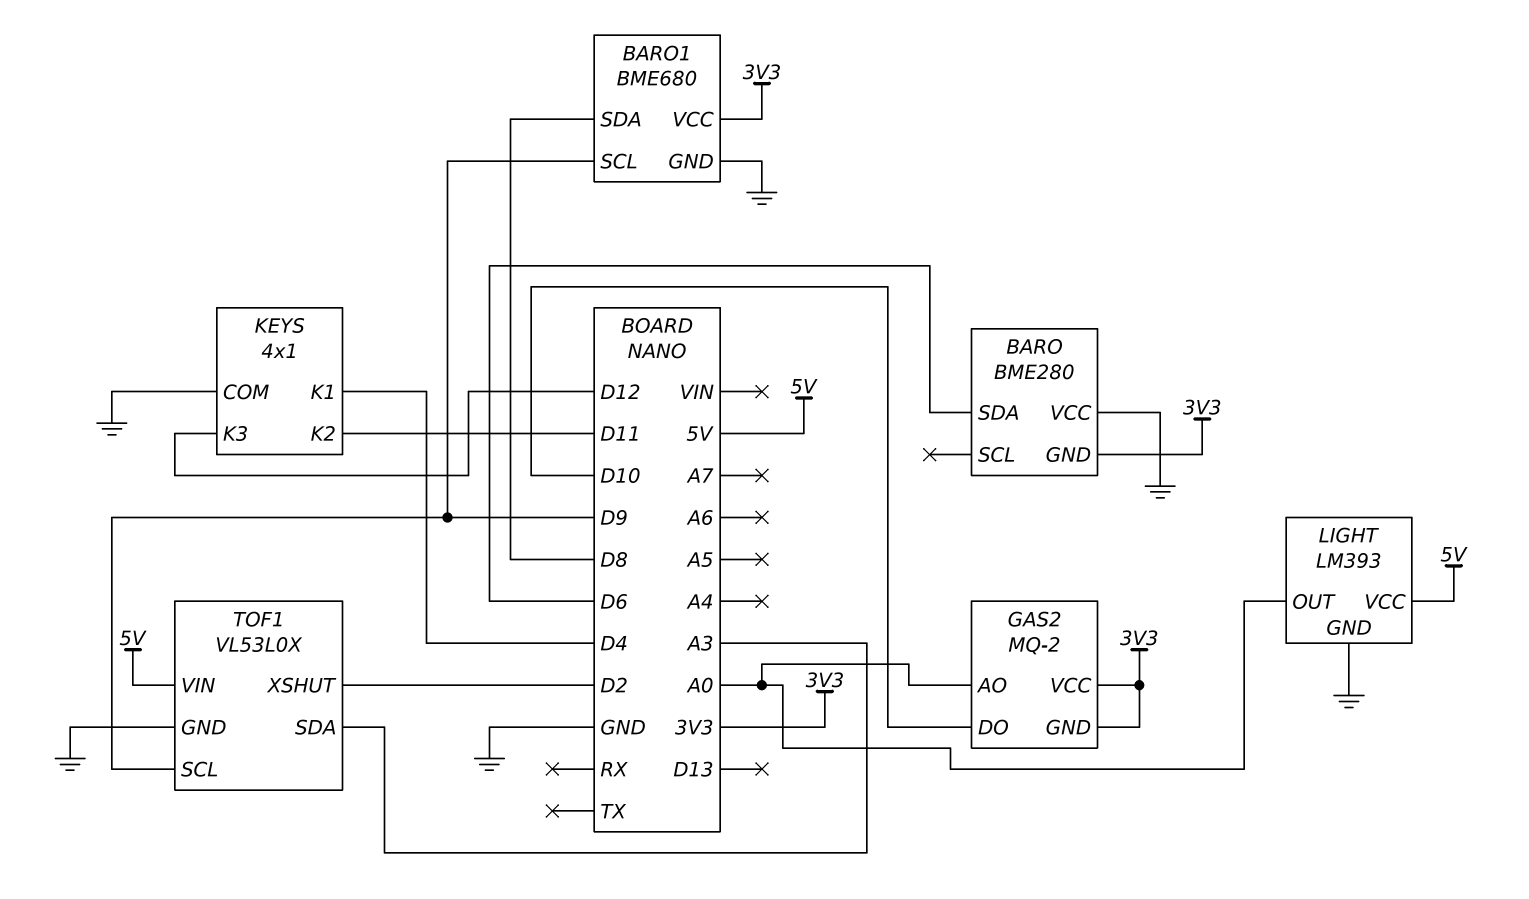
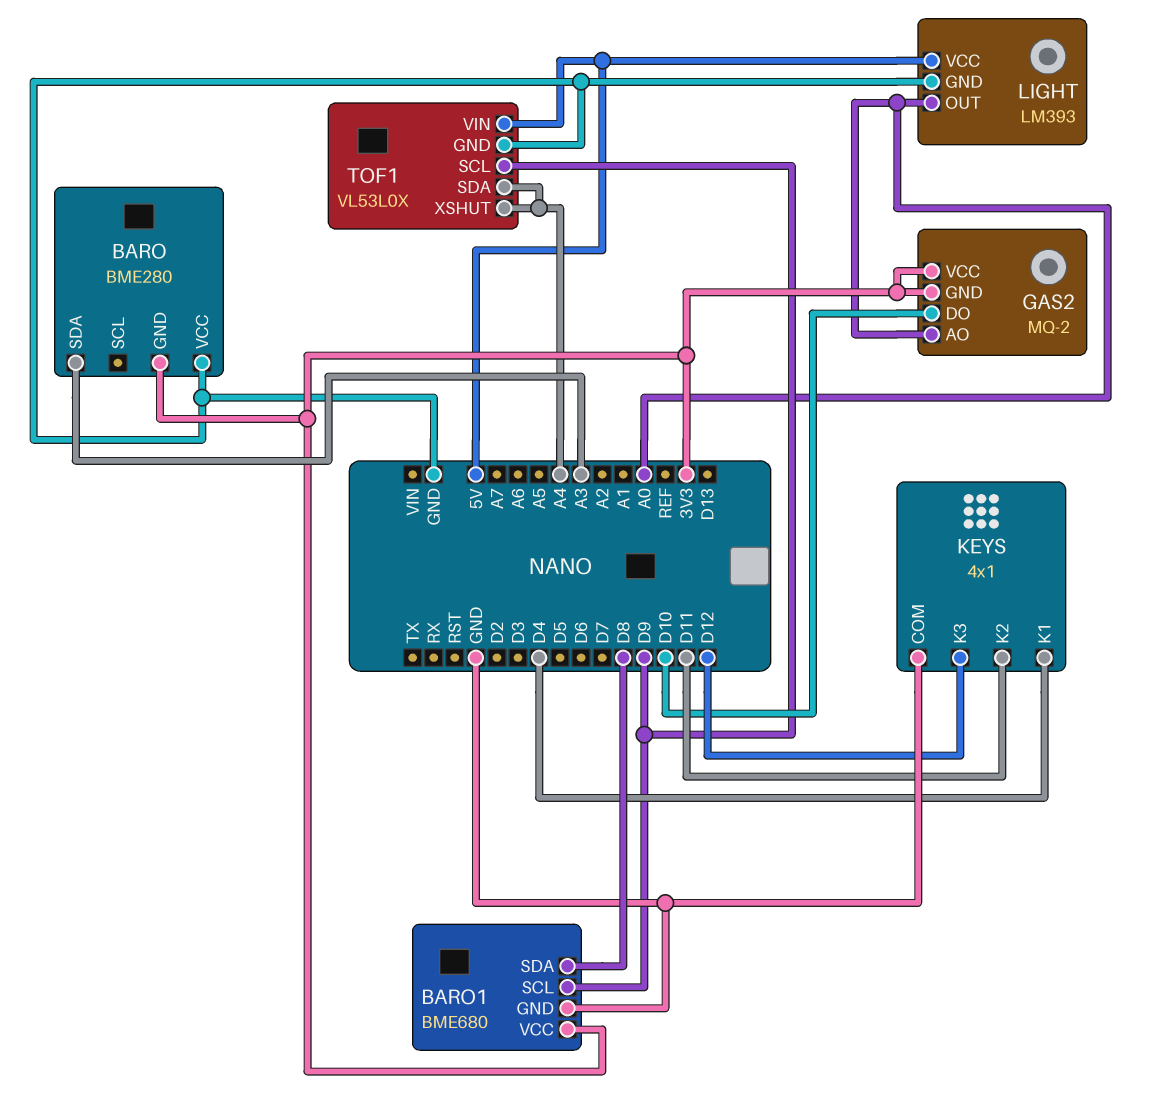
BARO pin SDA: D6 -> A3
TOF1 pin SDA: A3 -> A4
TOF1 pin XSHUT: D2 -> A4

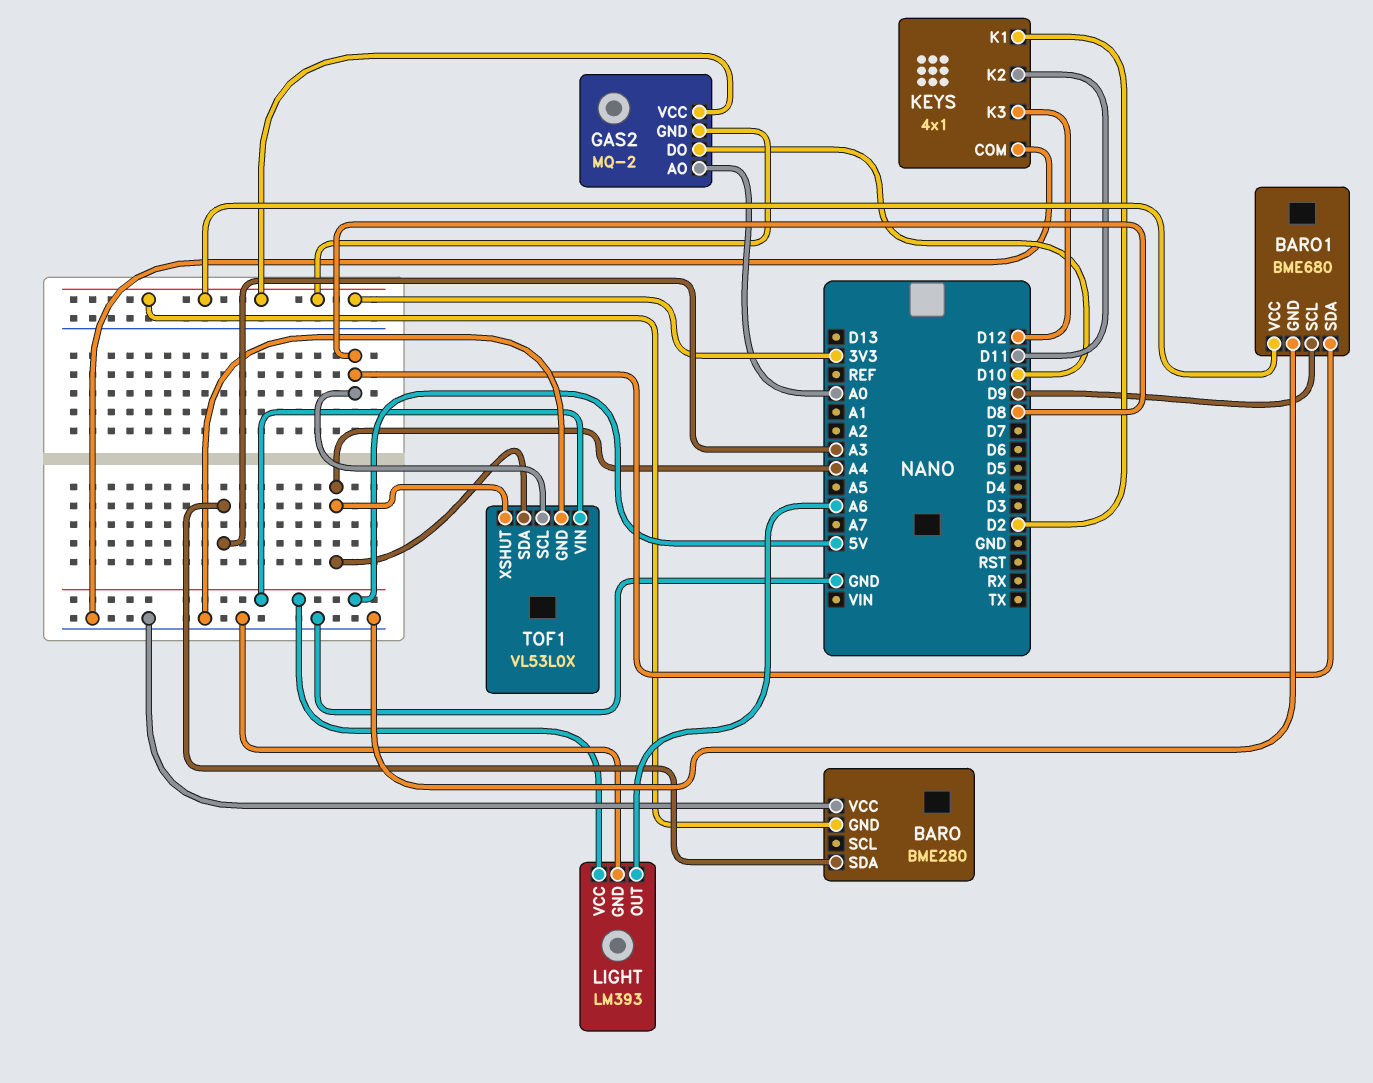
KEYS pin K1: D4 -> D2
LIGHT pin OUT: A0 -> A6
TOF1 pin SCL: D9 -> D8

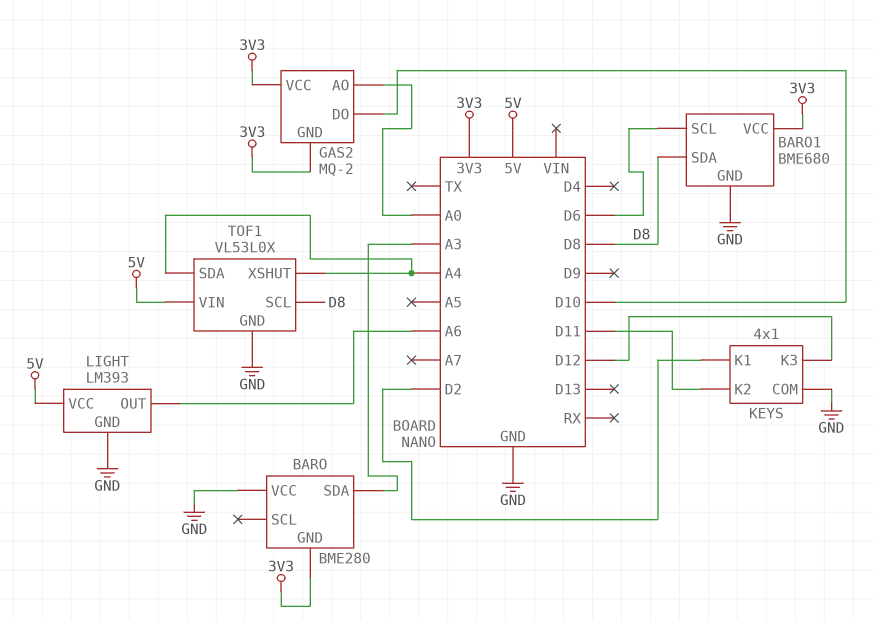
BARO1 pin SCL: D9 -> D6

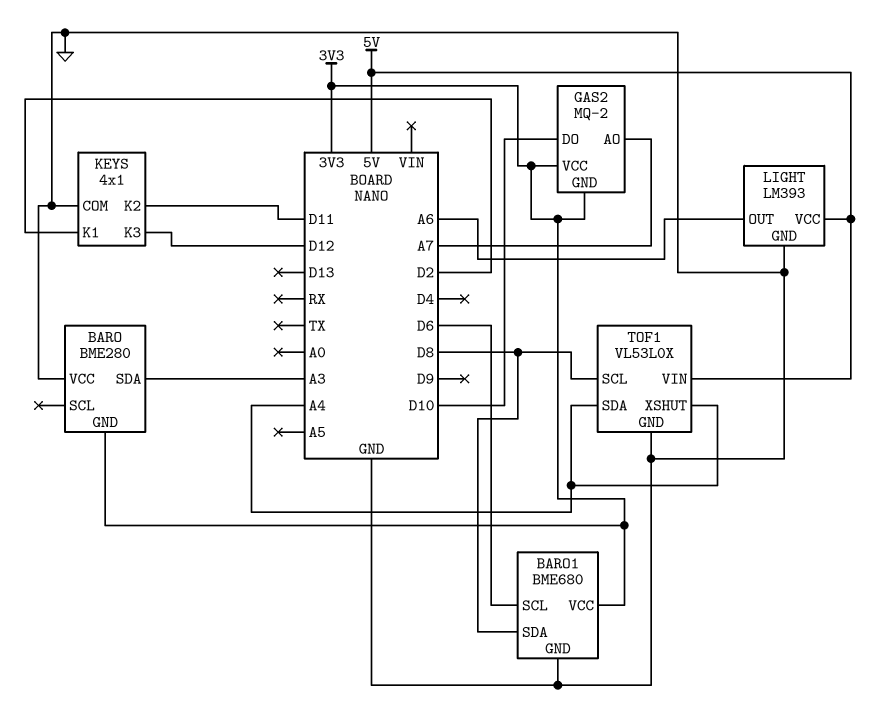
GAS2 pin AO: A0 -> A7

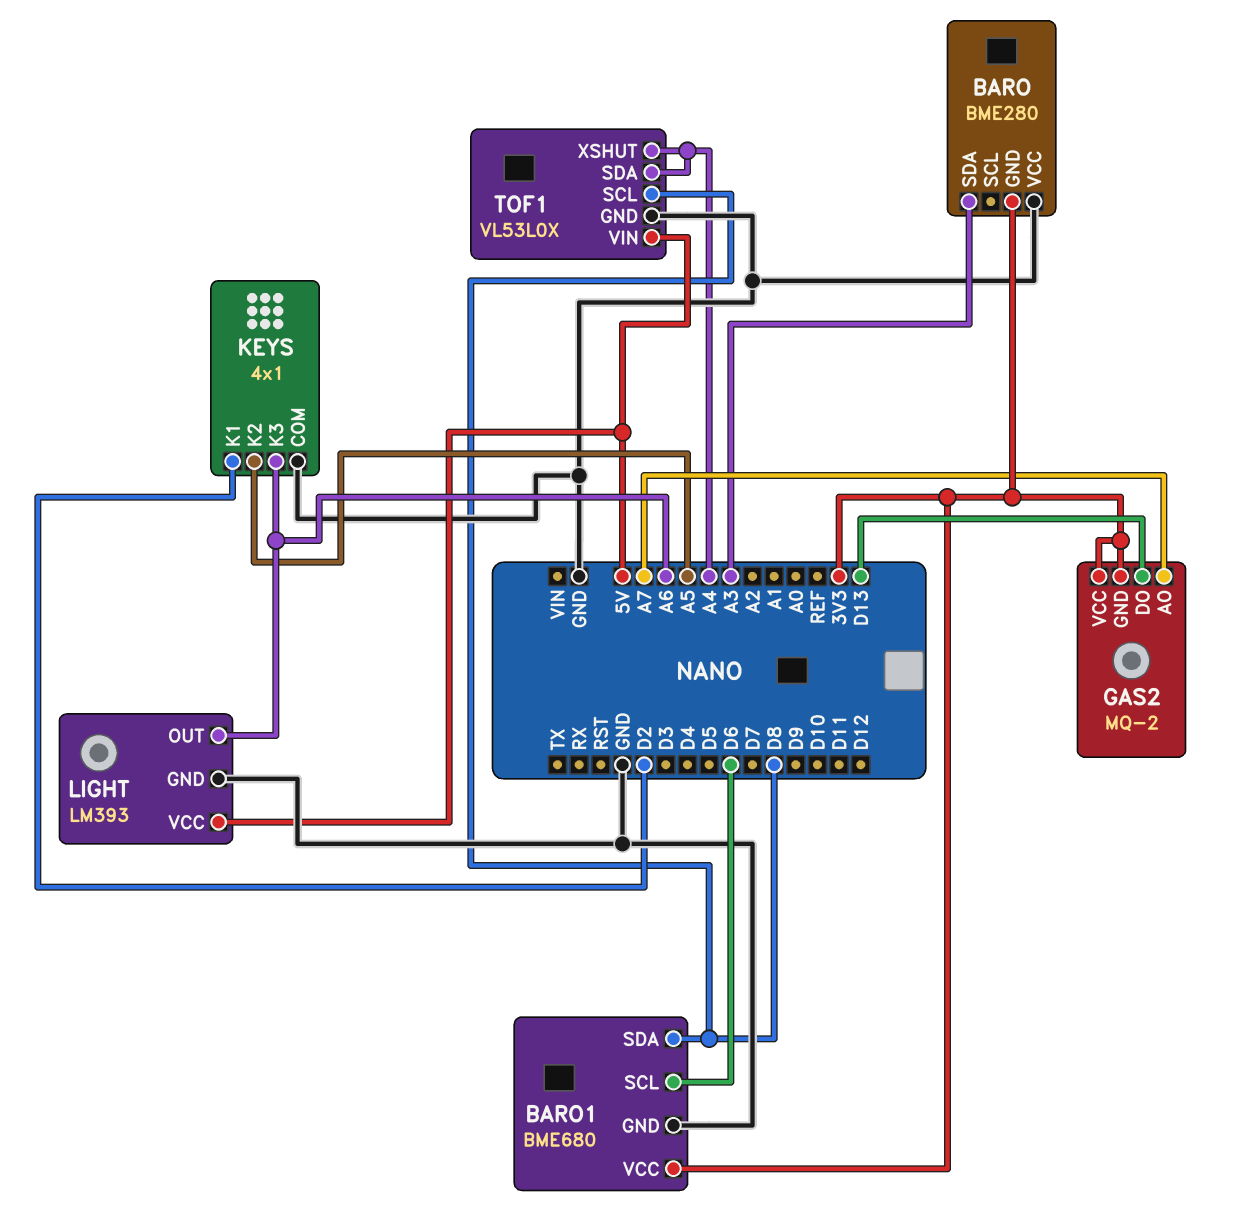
GAS2 pin DO: D10 -> D13
KEYS pin K2: D11 -> A5
KEYS pin K3: D12 -> A6

